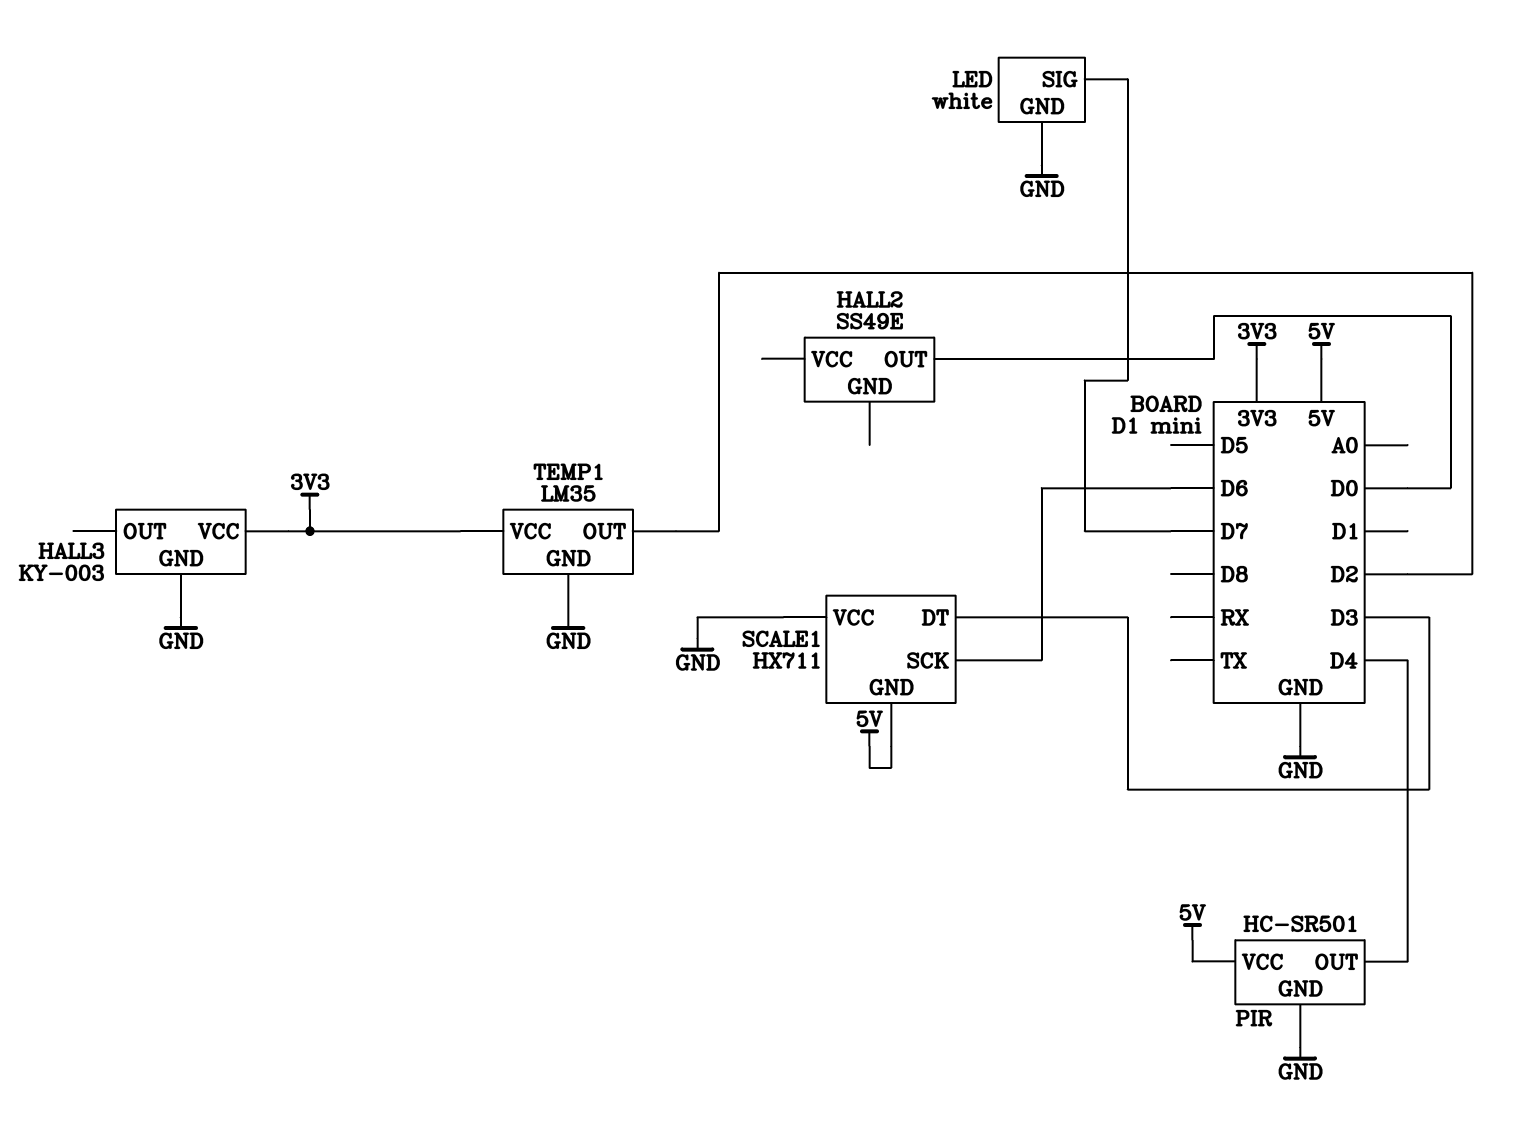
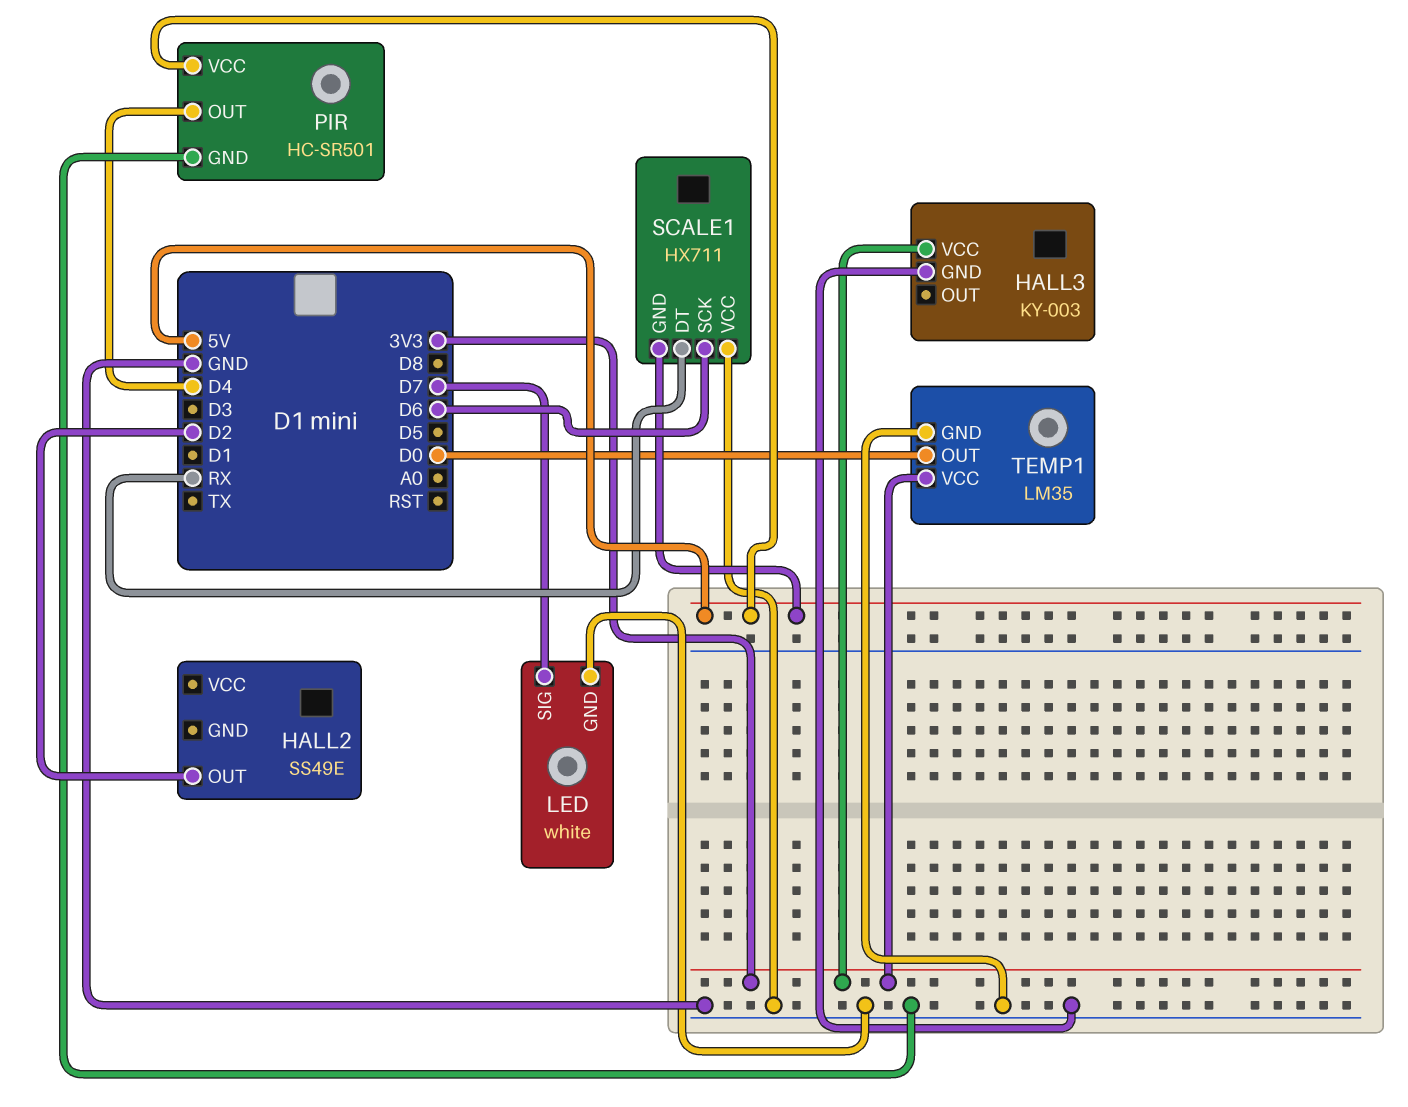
HALL2 pin OUT: D0 -> D2
SCALE1 pin DT: D3 -> RX
TEMP1 pin OUT: D2 -> D0

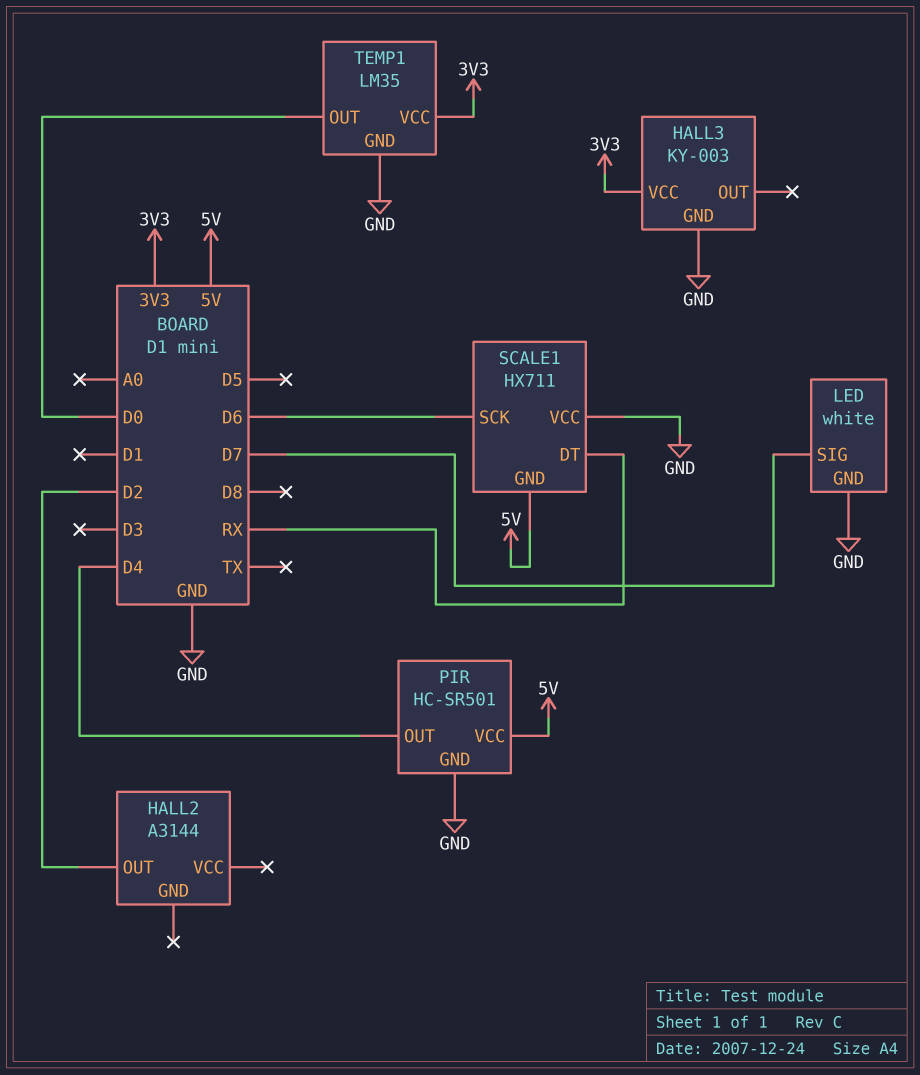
HALL2: SS49E -> A3144

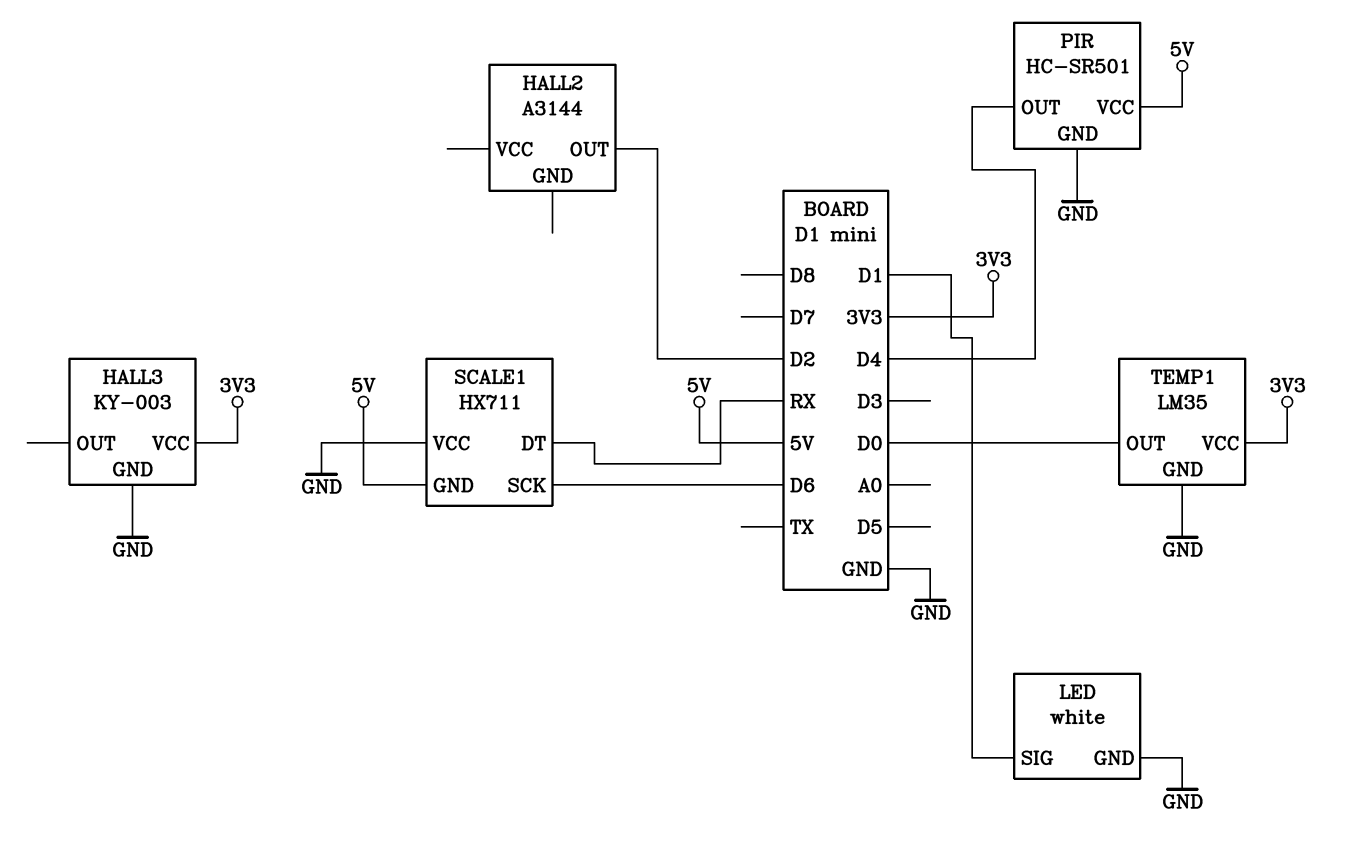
LED pin SIG: D7 -> D1

